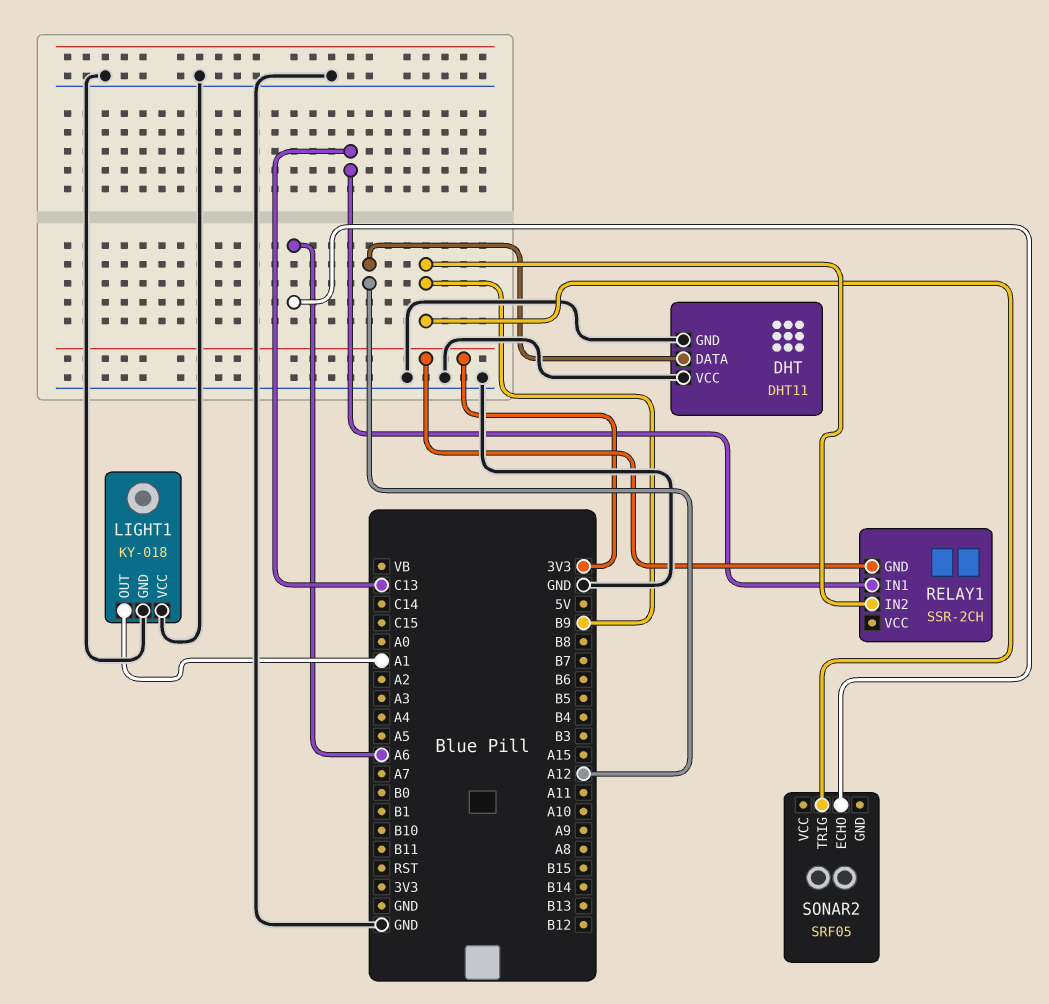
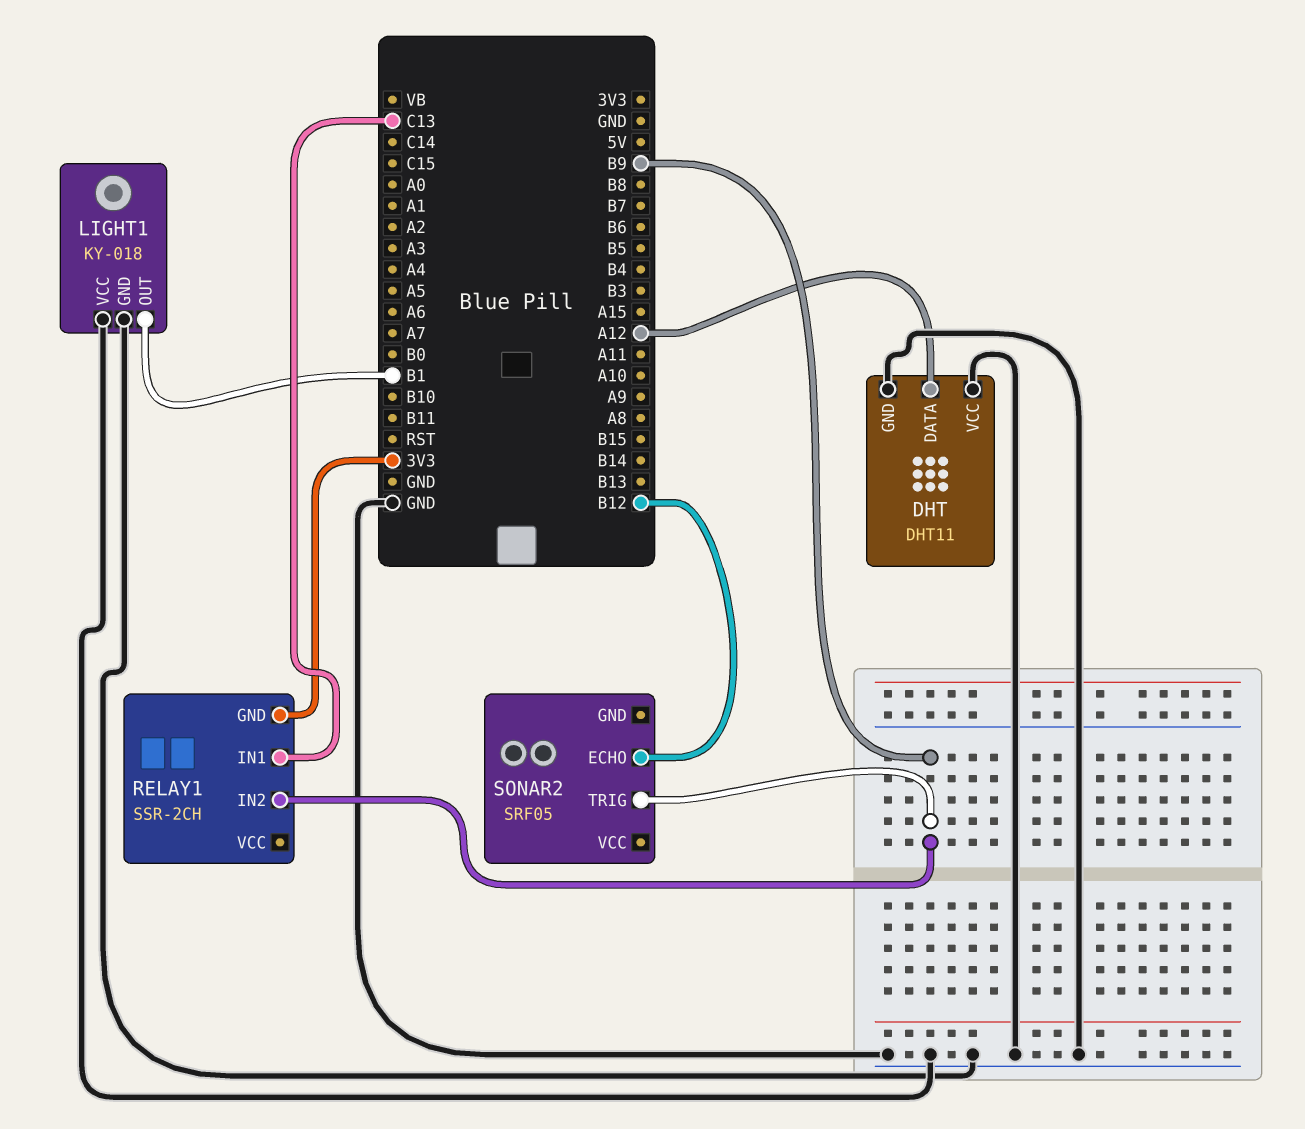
LIGHT1 pin OUT: A1 -> B1
SONAR2 pin ECHO: A6 -> B12

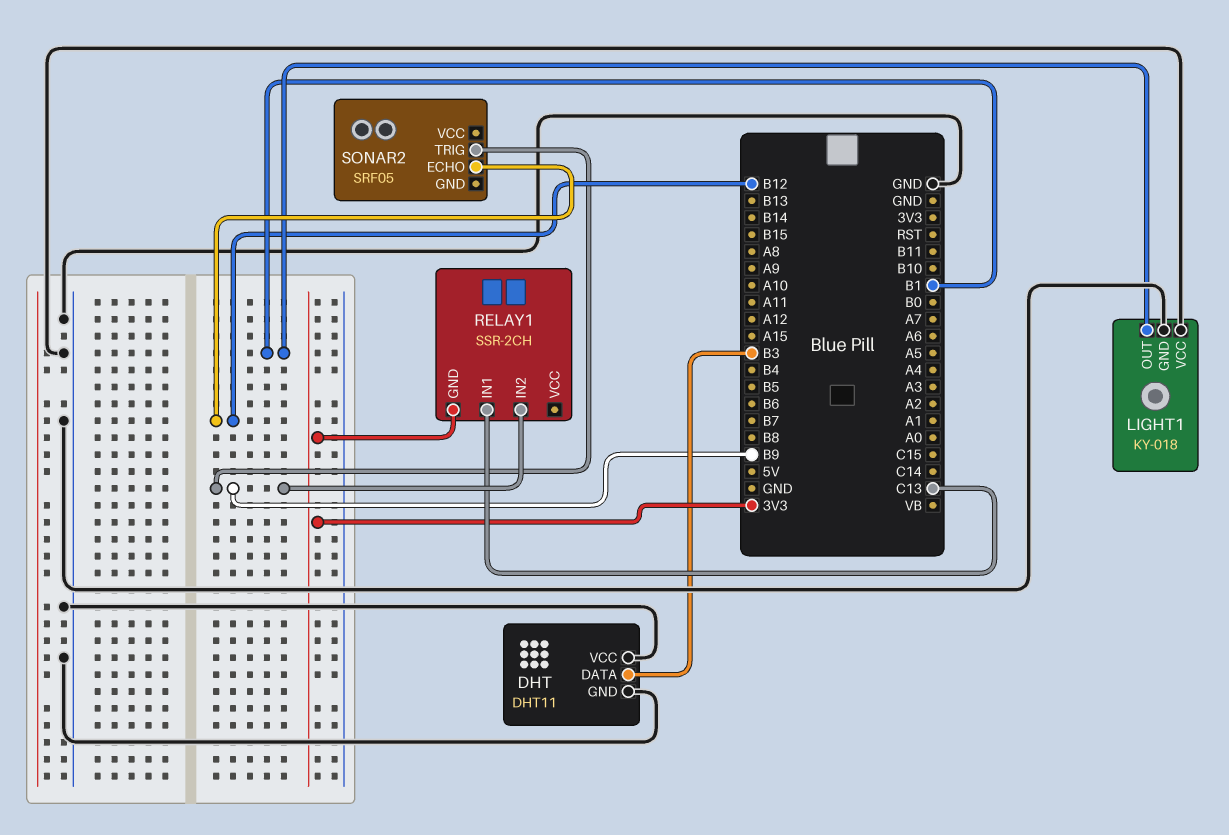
DHT pin DATA: A12 -> B3

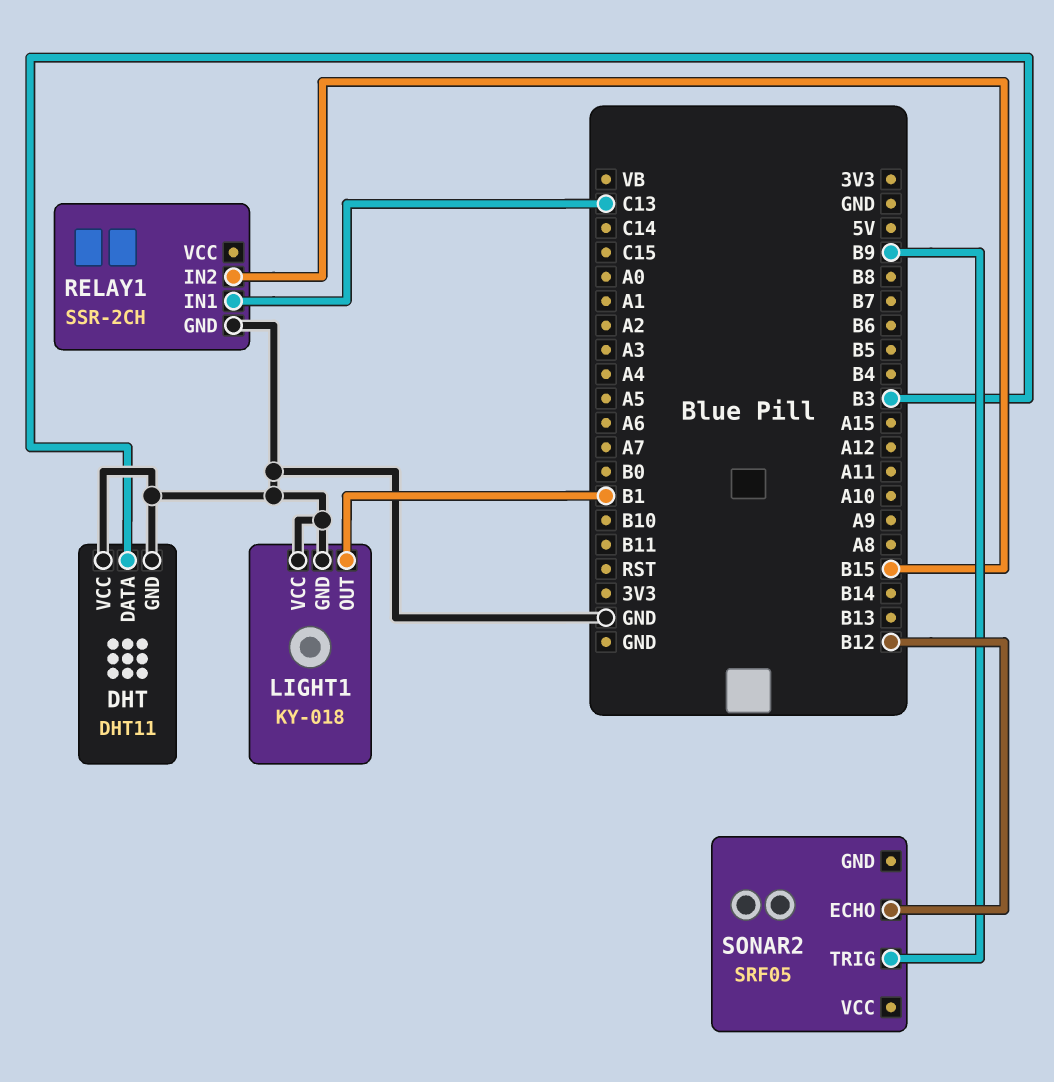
RELAY1 pin GND: 3V3 -> GND
RELAY1 pin IN2: B9 -> B15

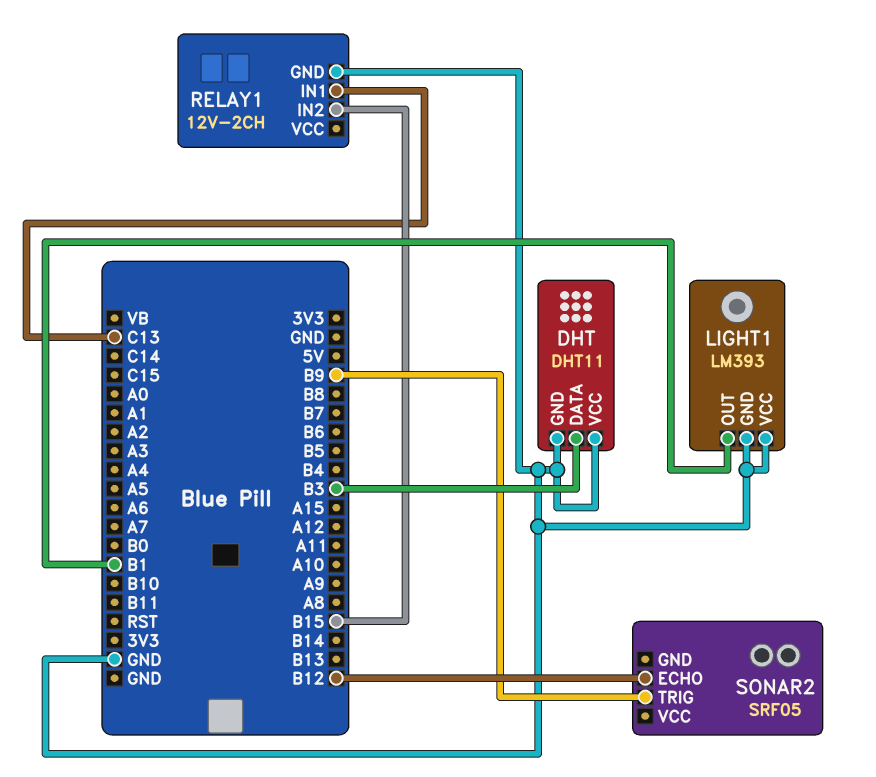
LIGHT1: KY-018 -> LM393
RELAY1: SSR-2CH -> 12V-2CH

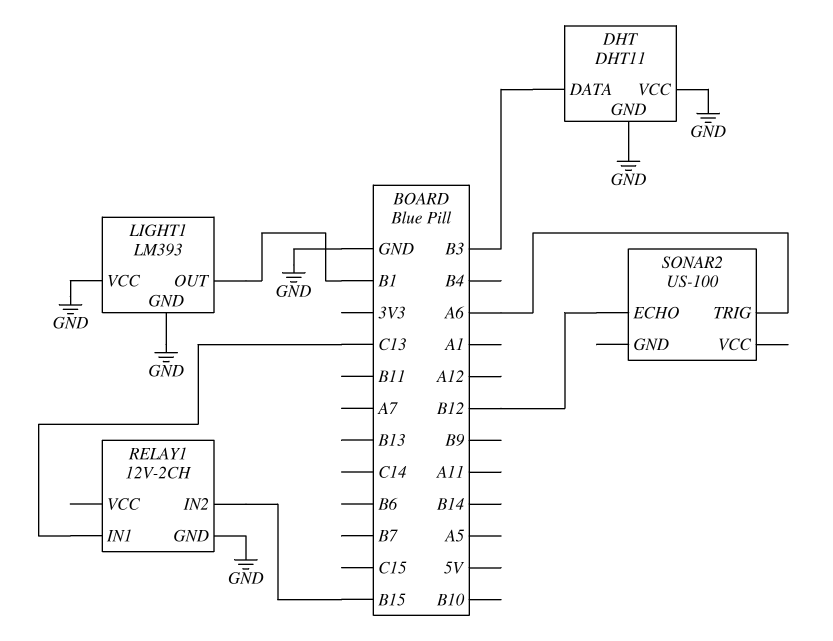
SONAR2: SRF05 -> US-100
SONAR2 pin TRIG: B9 -> A6

